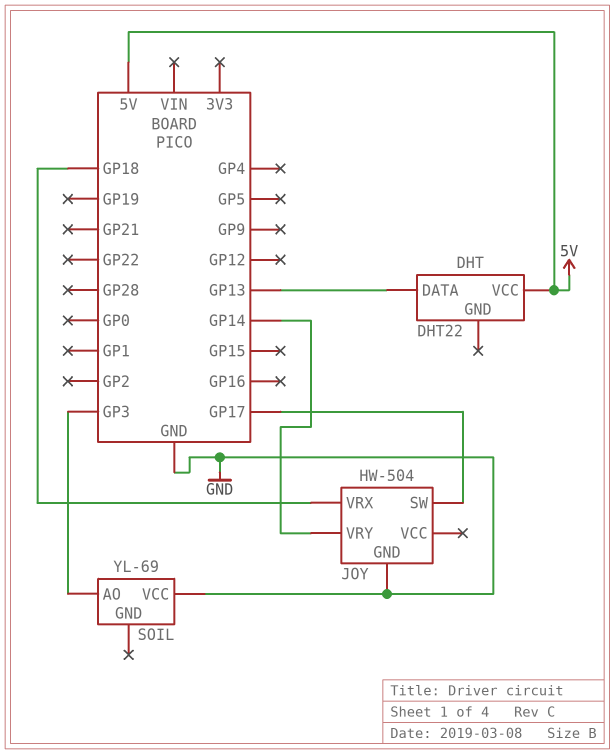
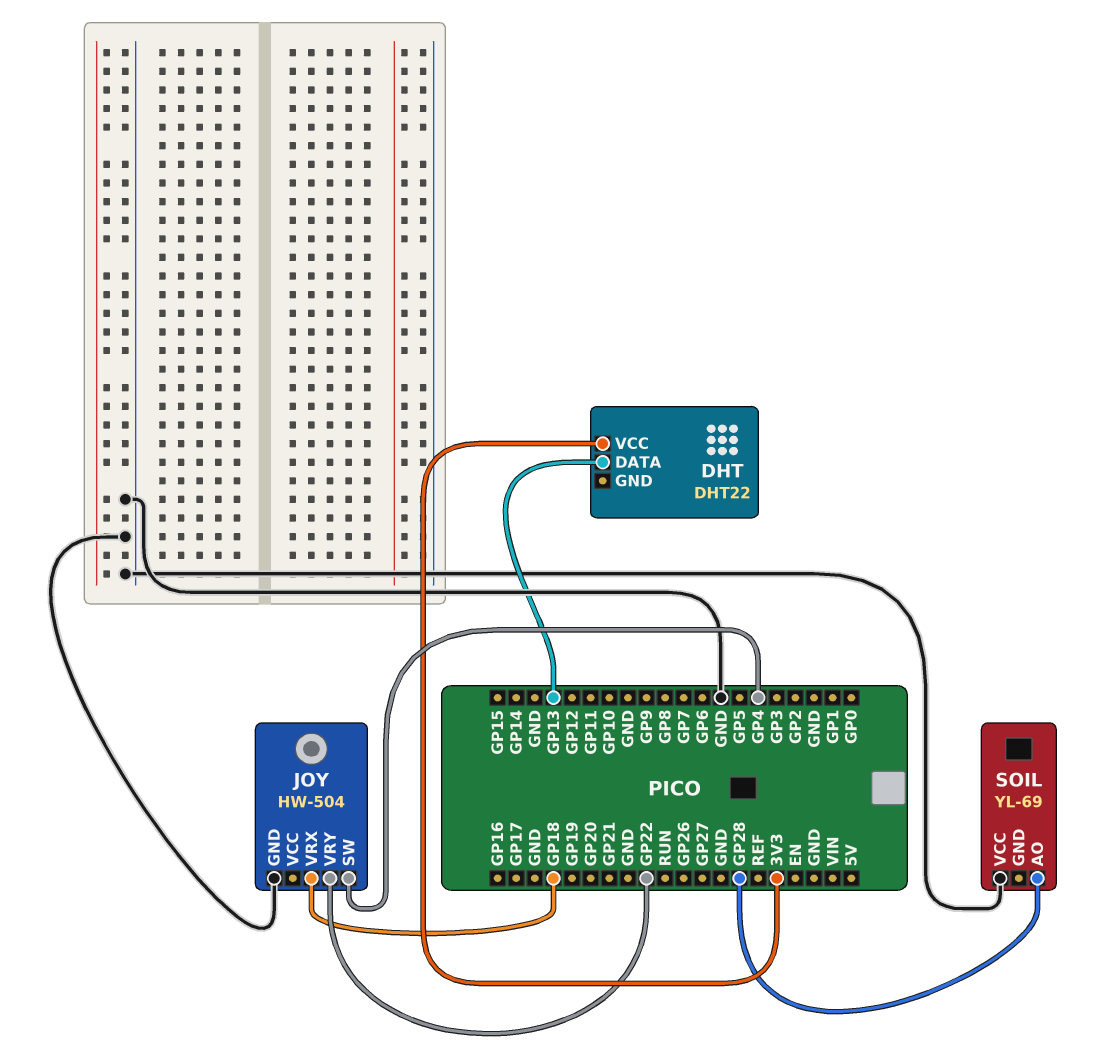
DHT pin VCC: 5V -> 3V3
JOY pin SW: GP17 -> GP4
JOY pin VRY: GP14 -> GP22
SOIL pin AO: GP3 -> GP28

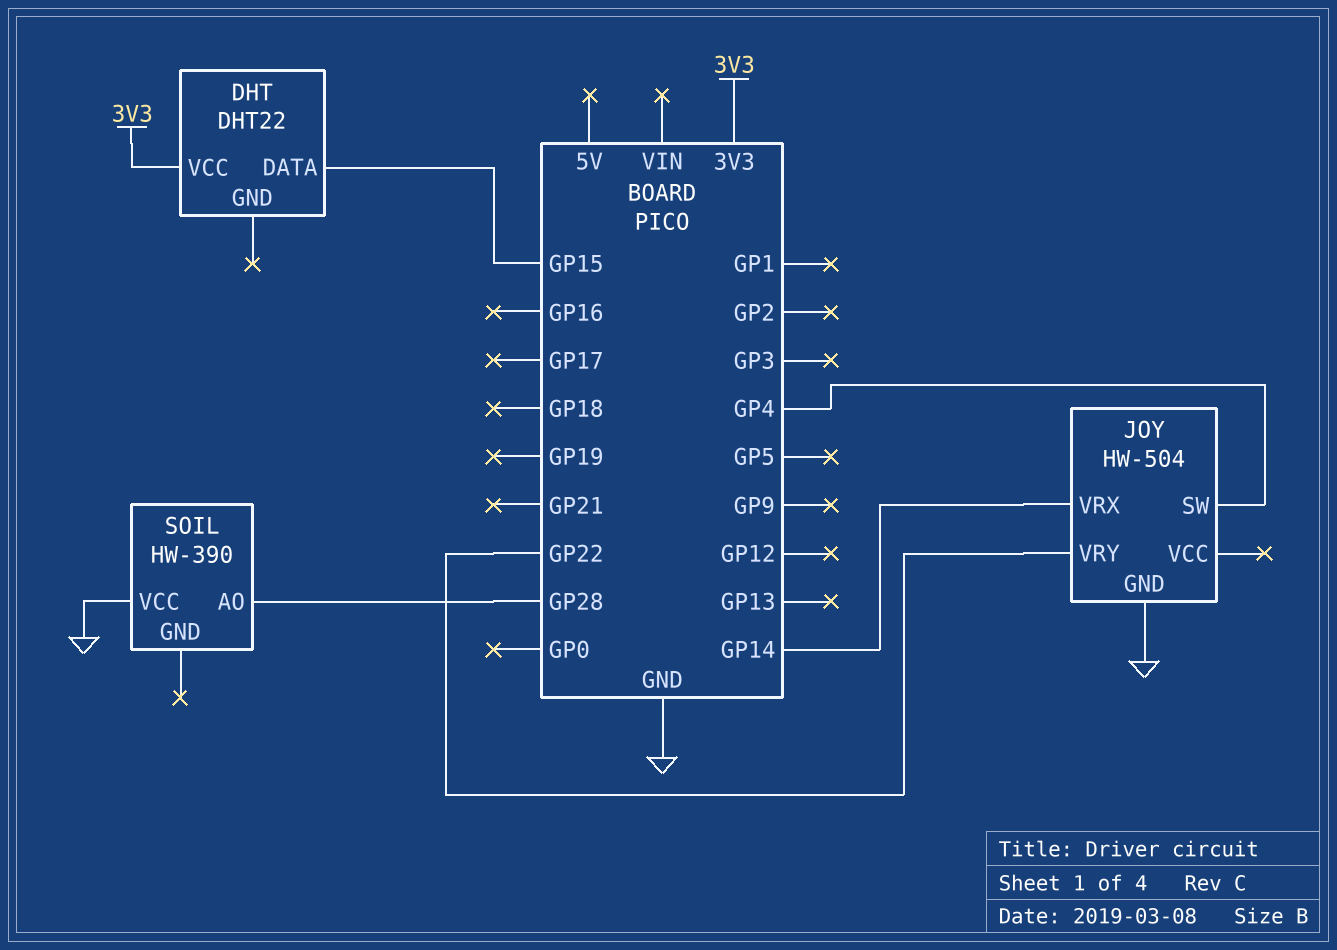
DHT pin DATA: GP13 -> GP15
JOY pin VRX: GP18 -> GP14
SOIL: YL-69 -> HW-390

